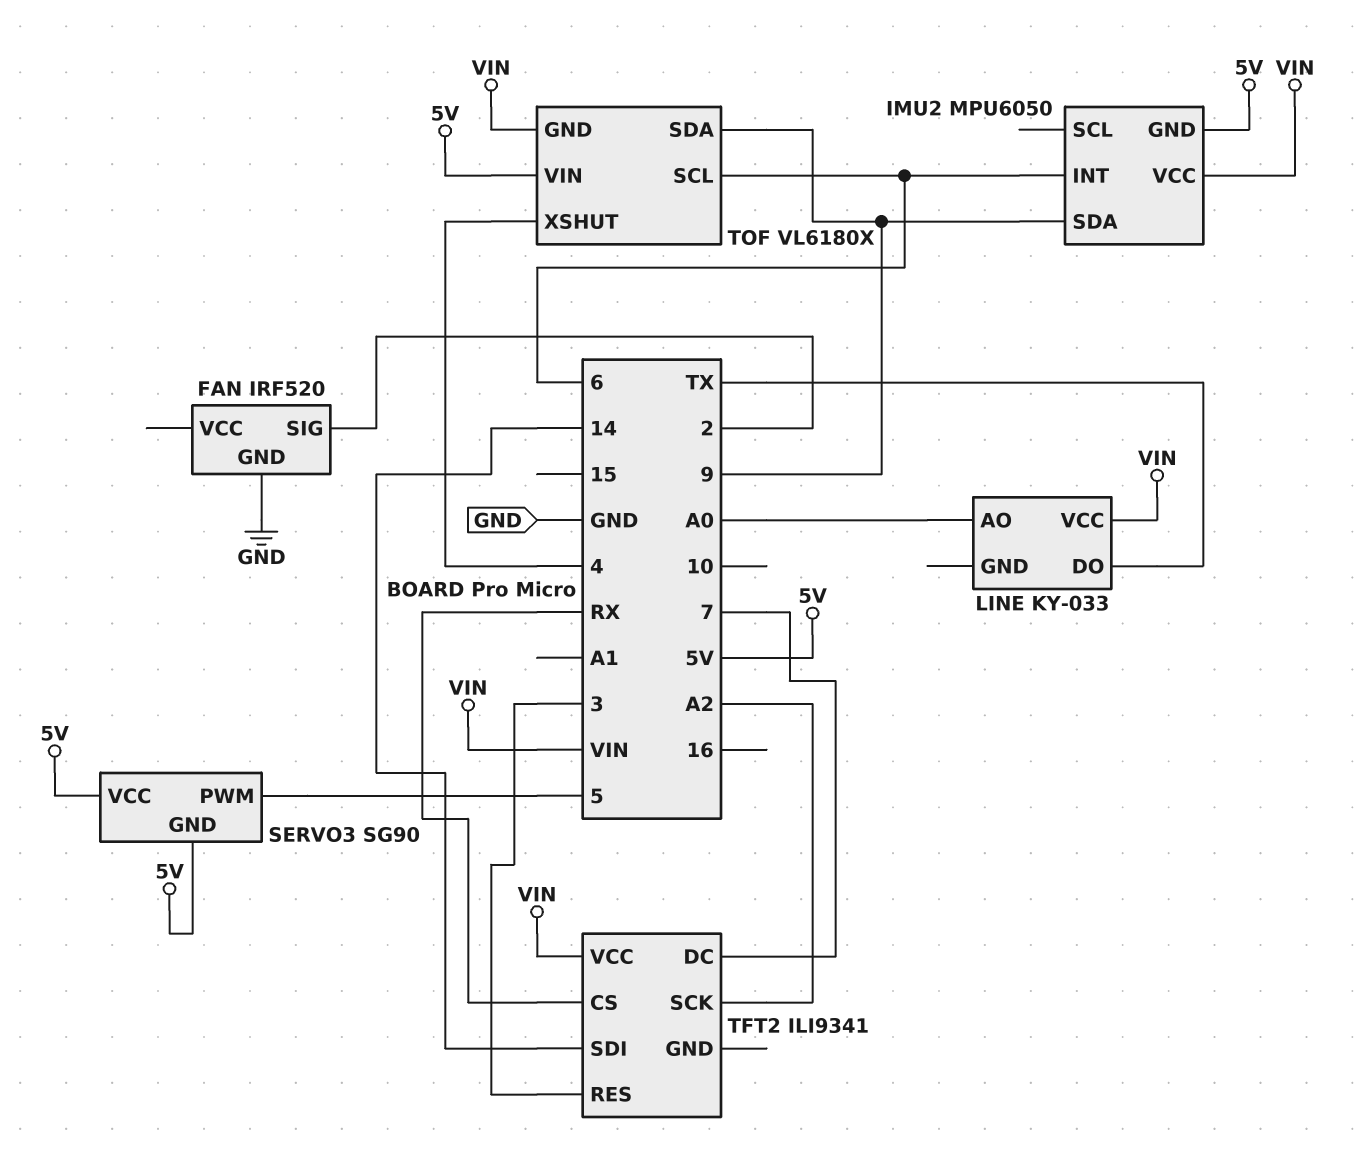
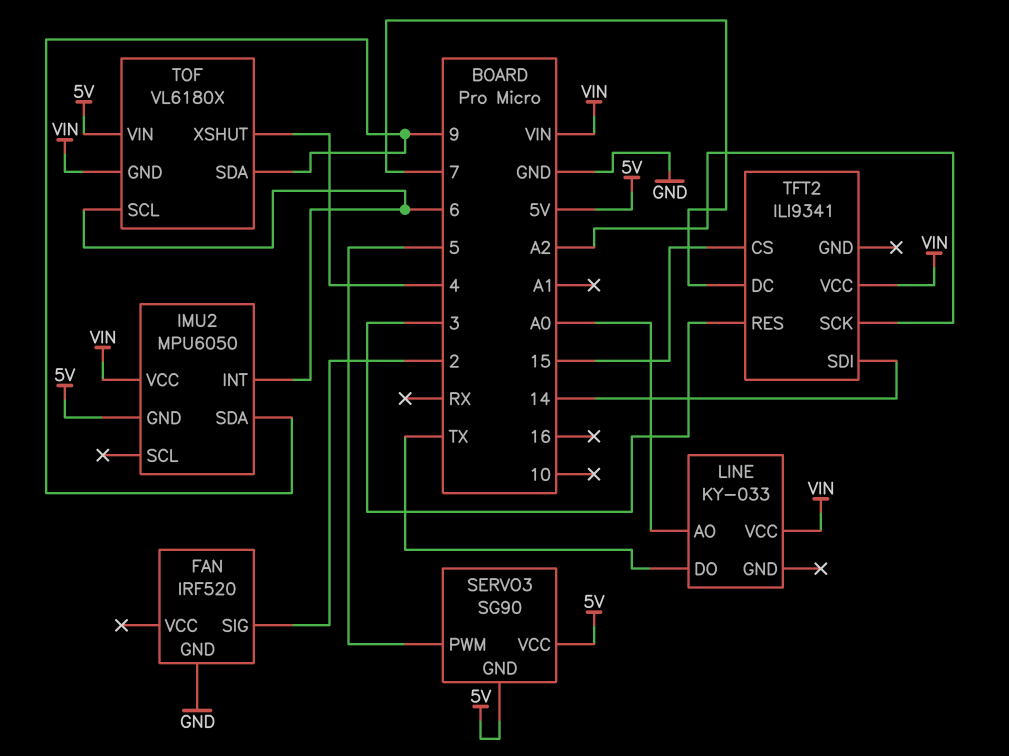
TFT2 pin CS: RX -> 15

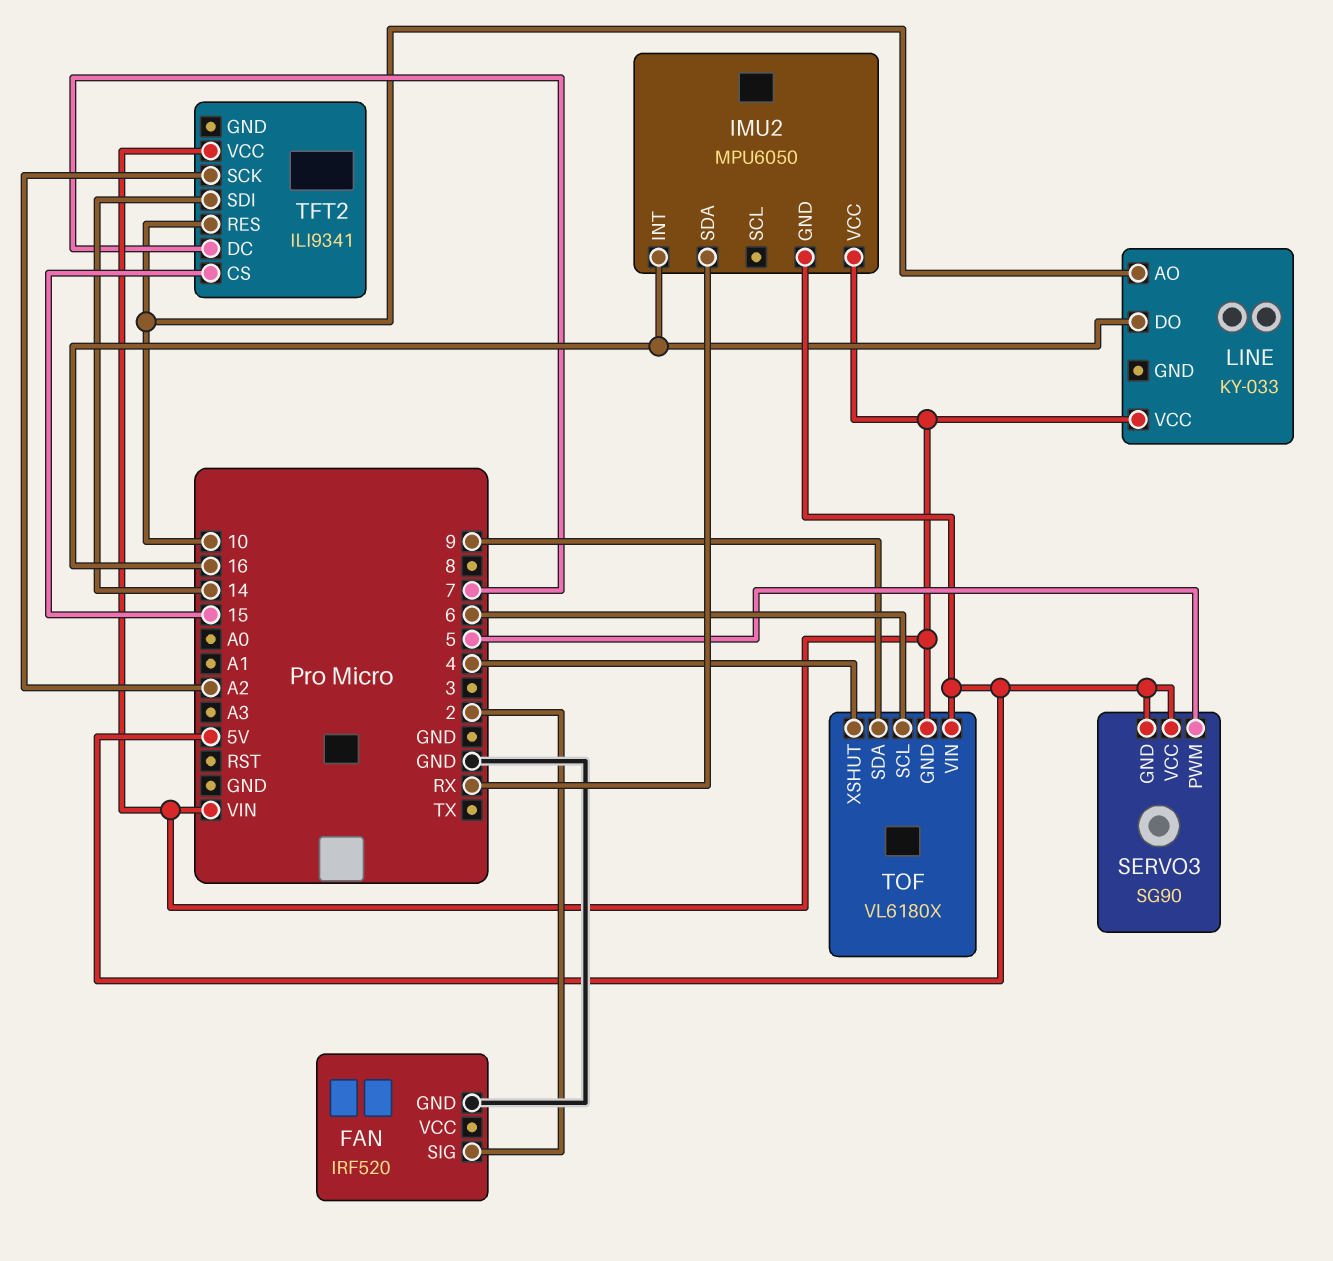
IMU2 pin INT: 6 -> 16
IMU2 pin SDA: 9 -> RX
LINE pin AO: A0 -> 10
LINE pin DO: TX -> 16
TFT2 pin RES: 3 -> 10

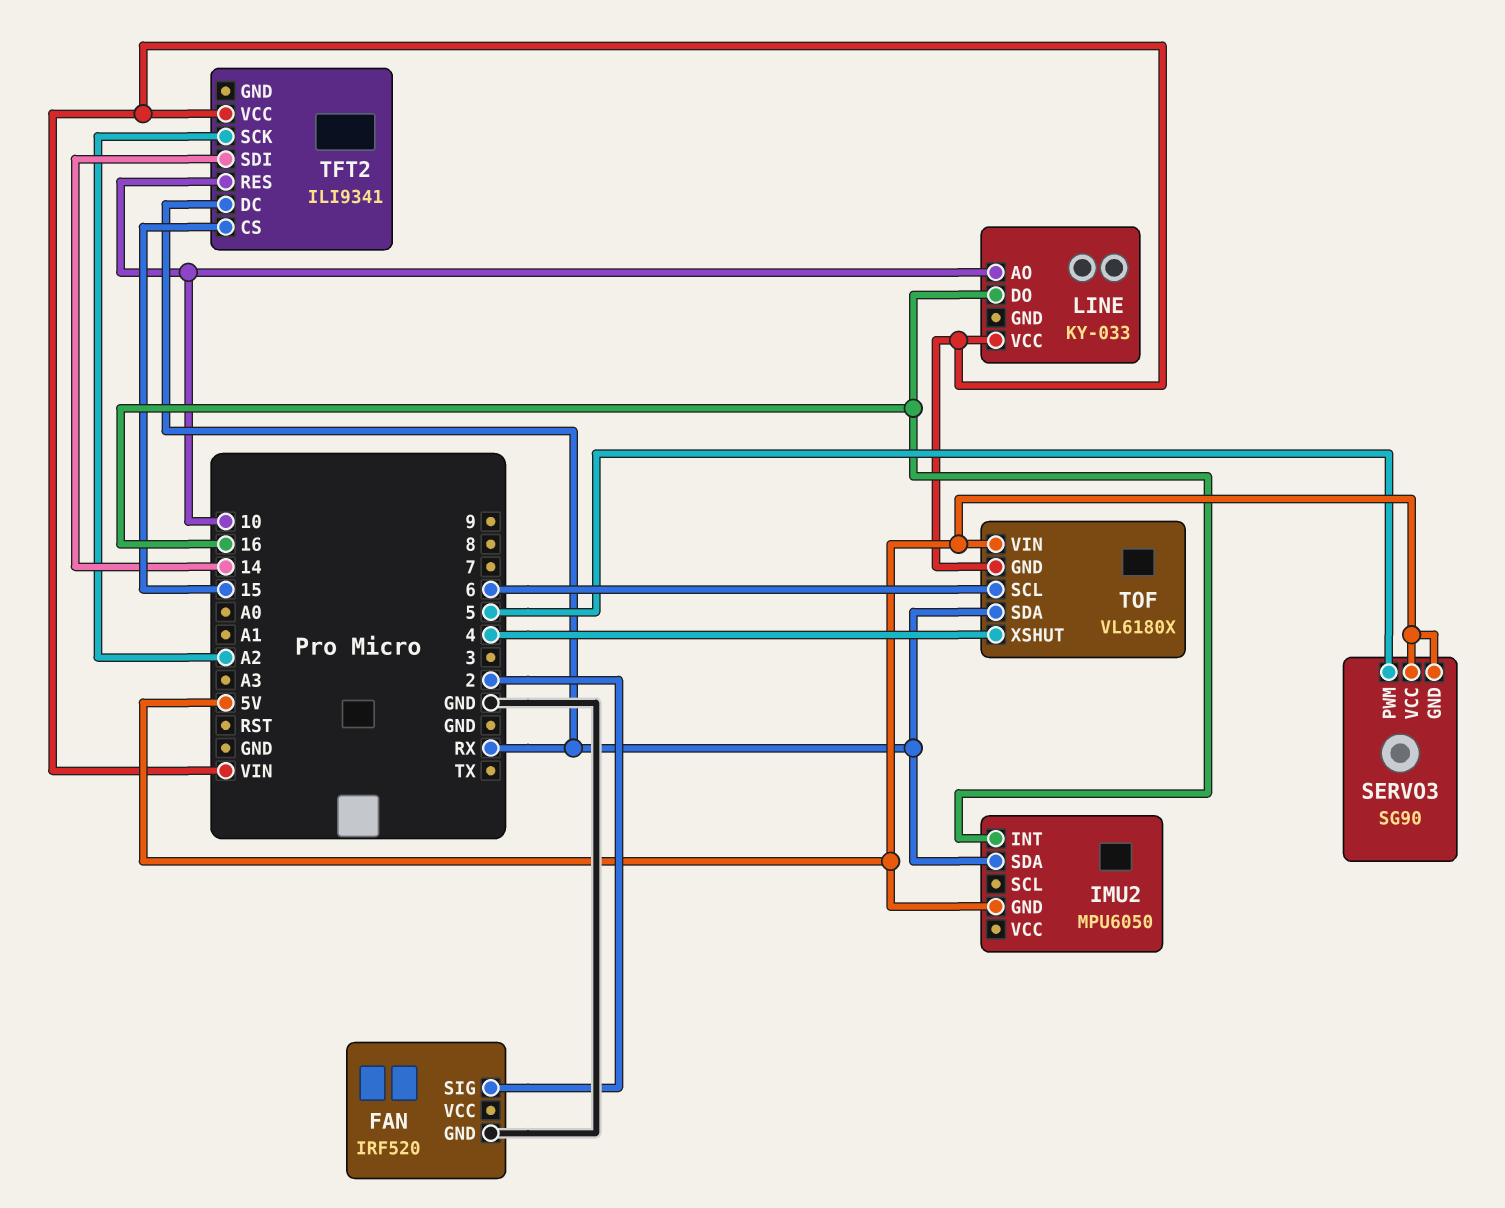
IMU2 pin VCC: VIN -> none
TFT2 pin DC: 7 -> RX
TOF pin SDA: 9 -> RX

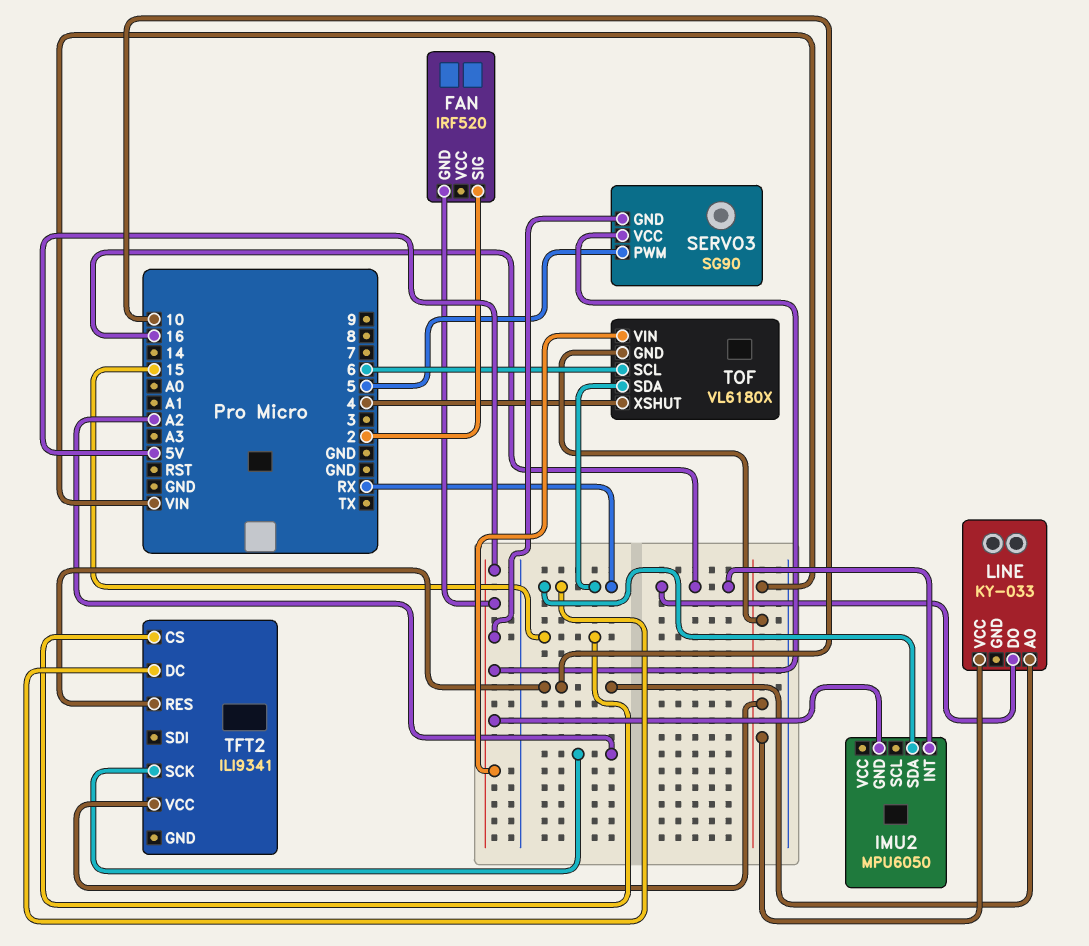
FAN pin GND: GND -> 5V
TFT2 pin SDI: 14 -> none

